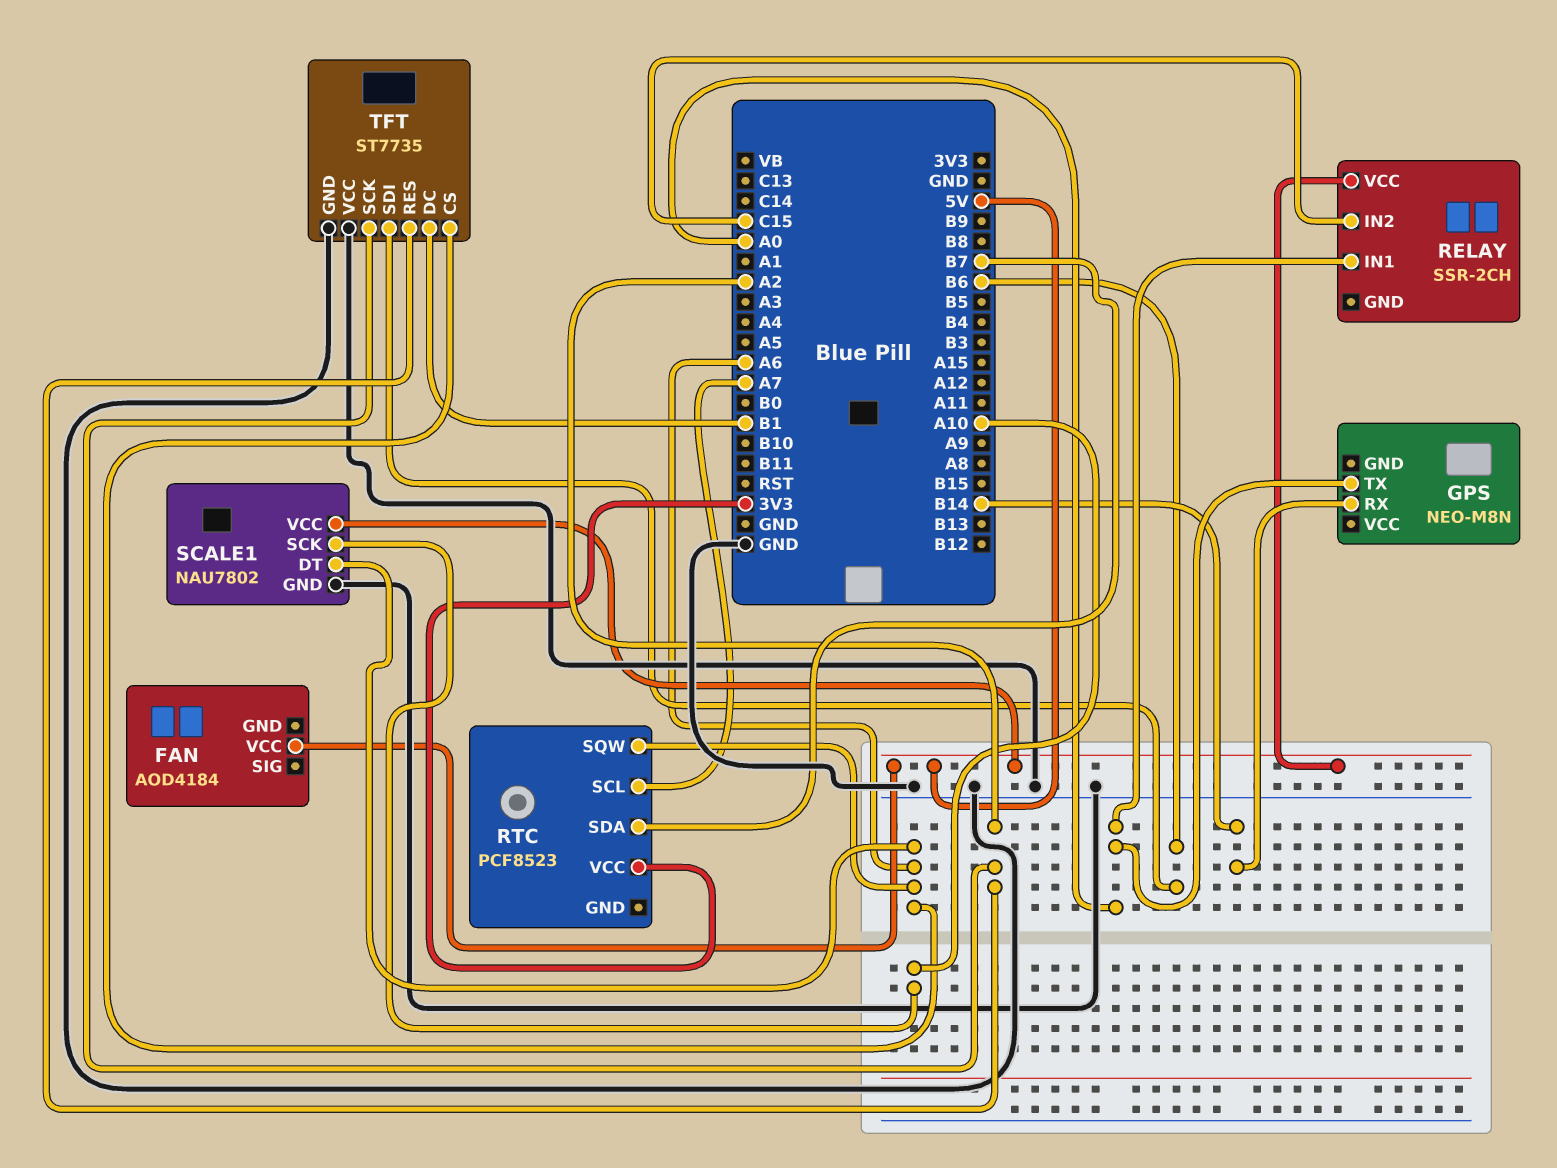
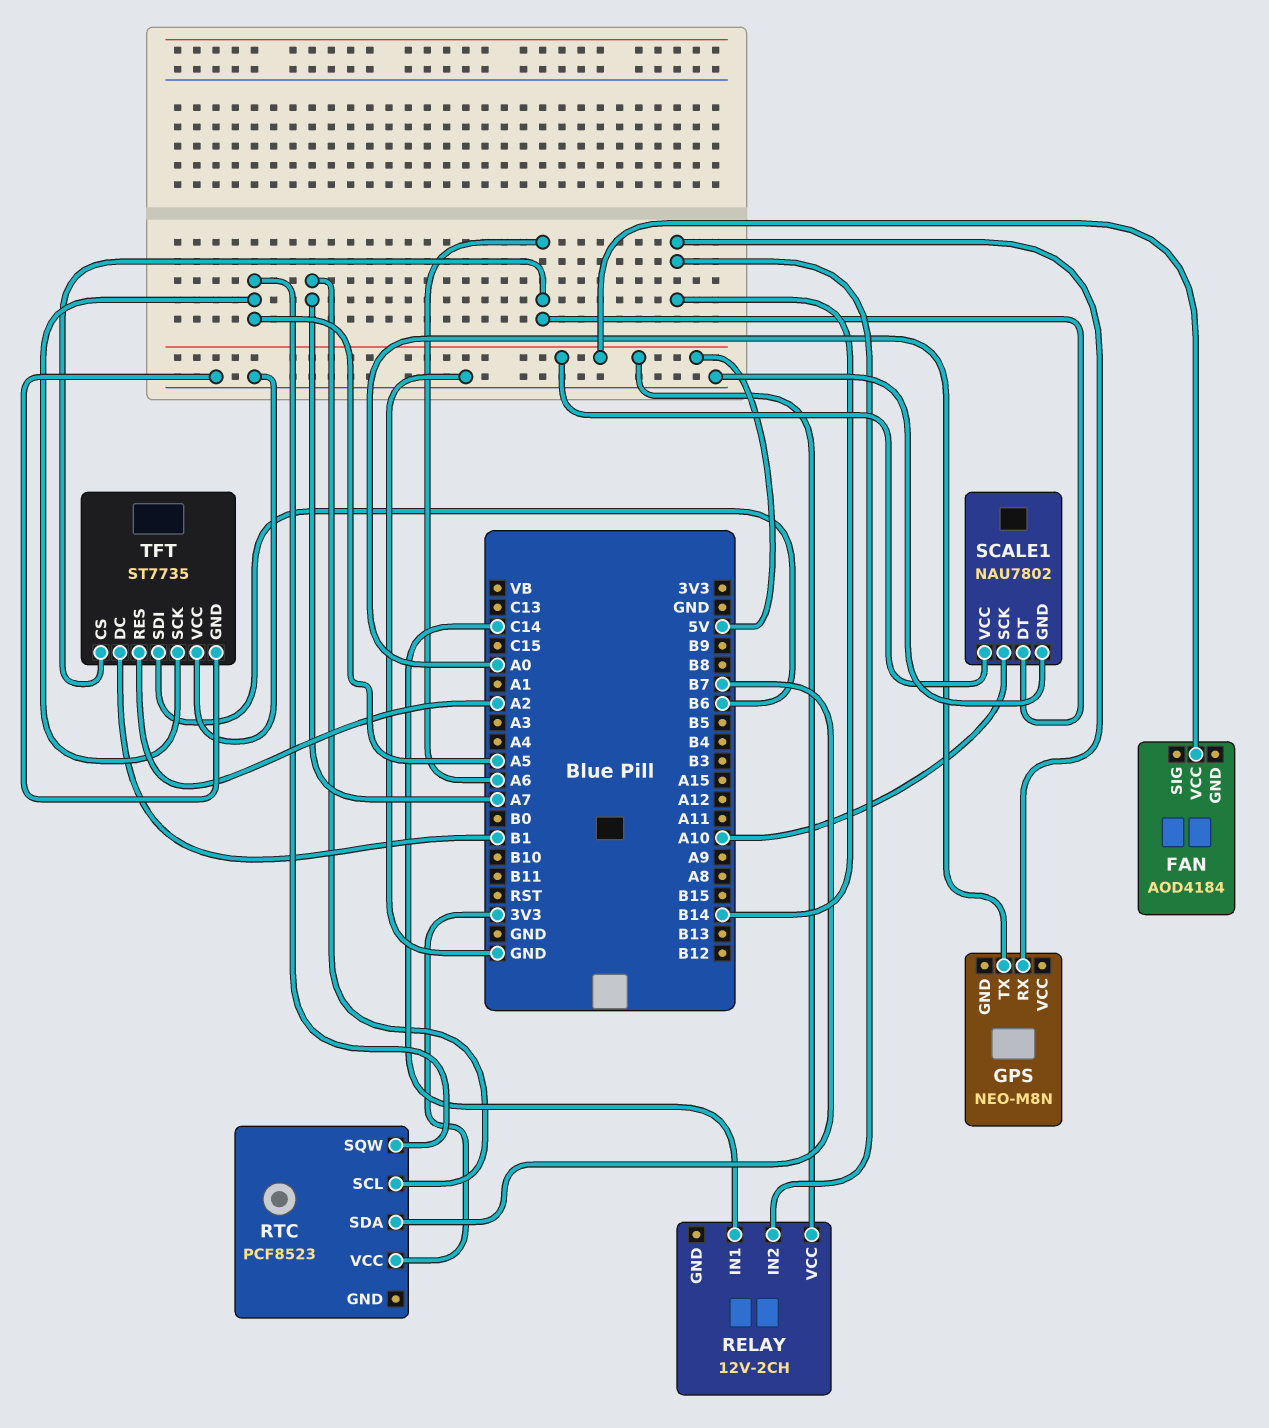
RELAY: SSR-2CH -> 12V-2CH
RELAY pin IN1: A0 -> C14
RELAY pin IN2: C15 -> B14
RTC pin SQW: A6 -> A5
TFT pin SCK: A2 -> A5

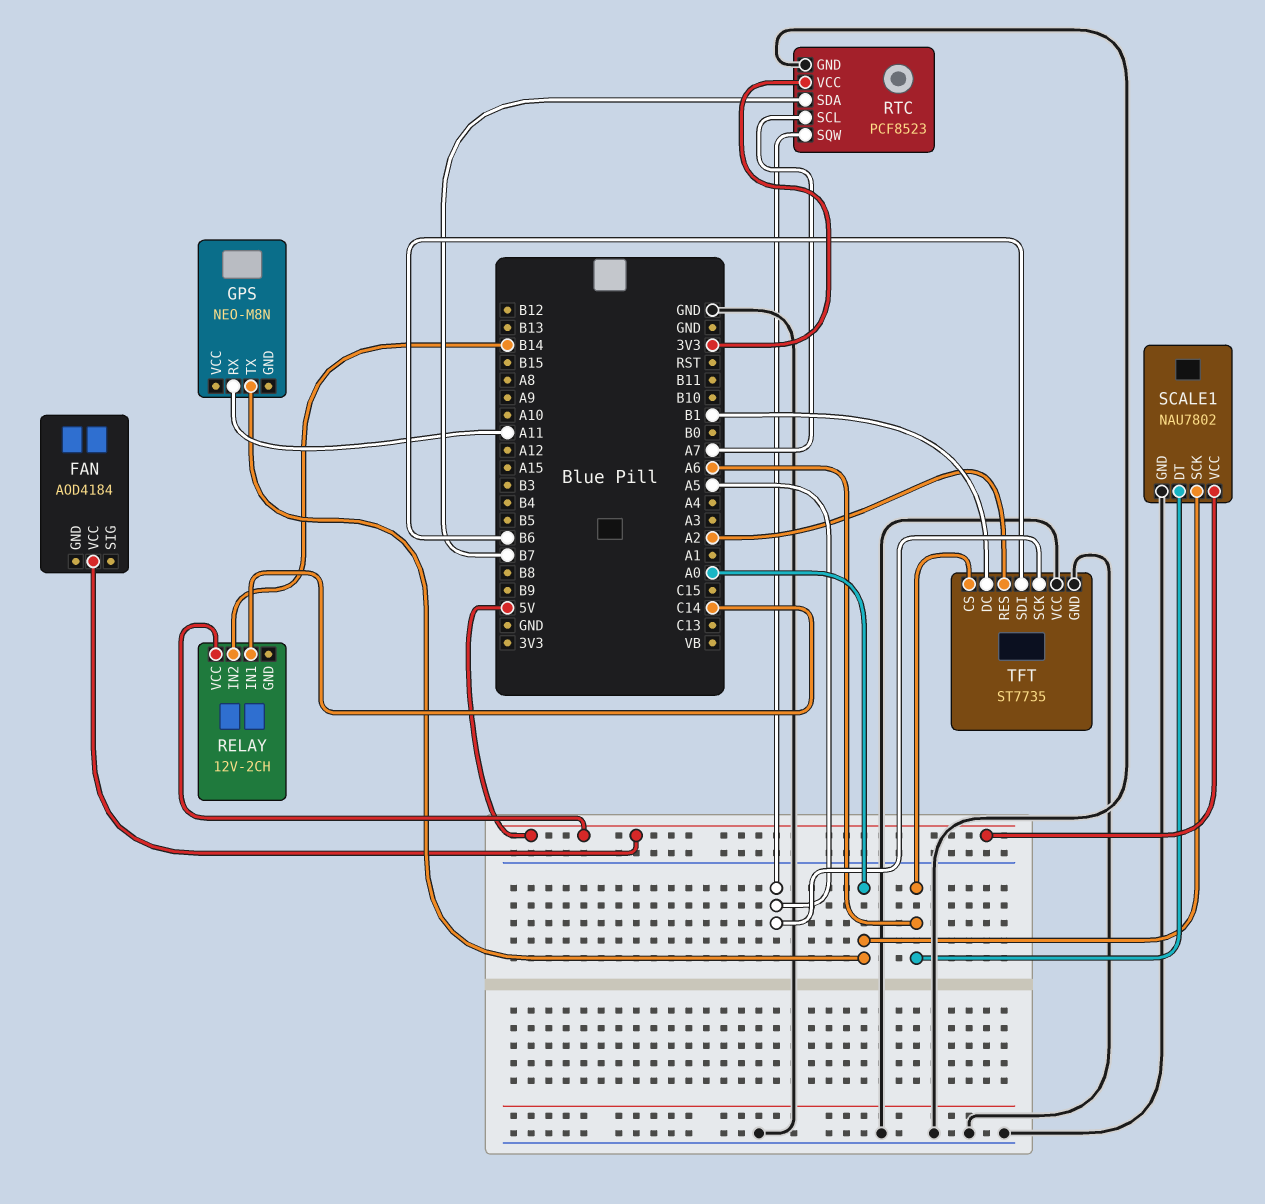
GPS pin RX: B14 -> A11
RTC pin GND: none -> GND
SCALE1 pin SCK: A10 -> A0

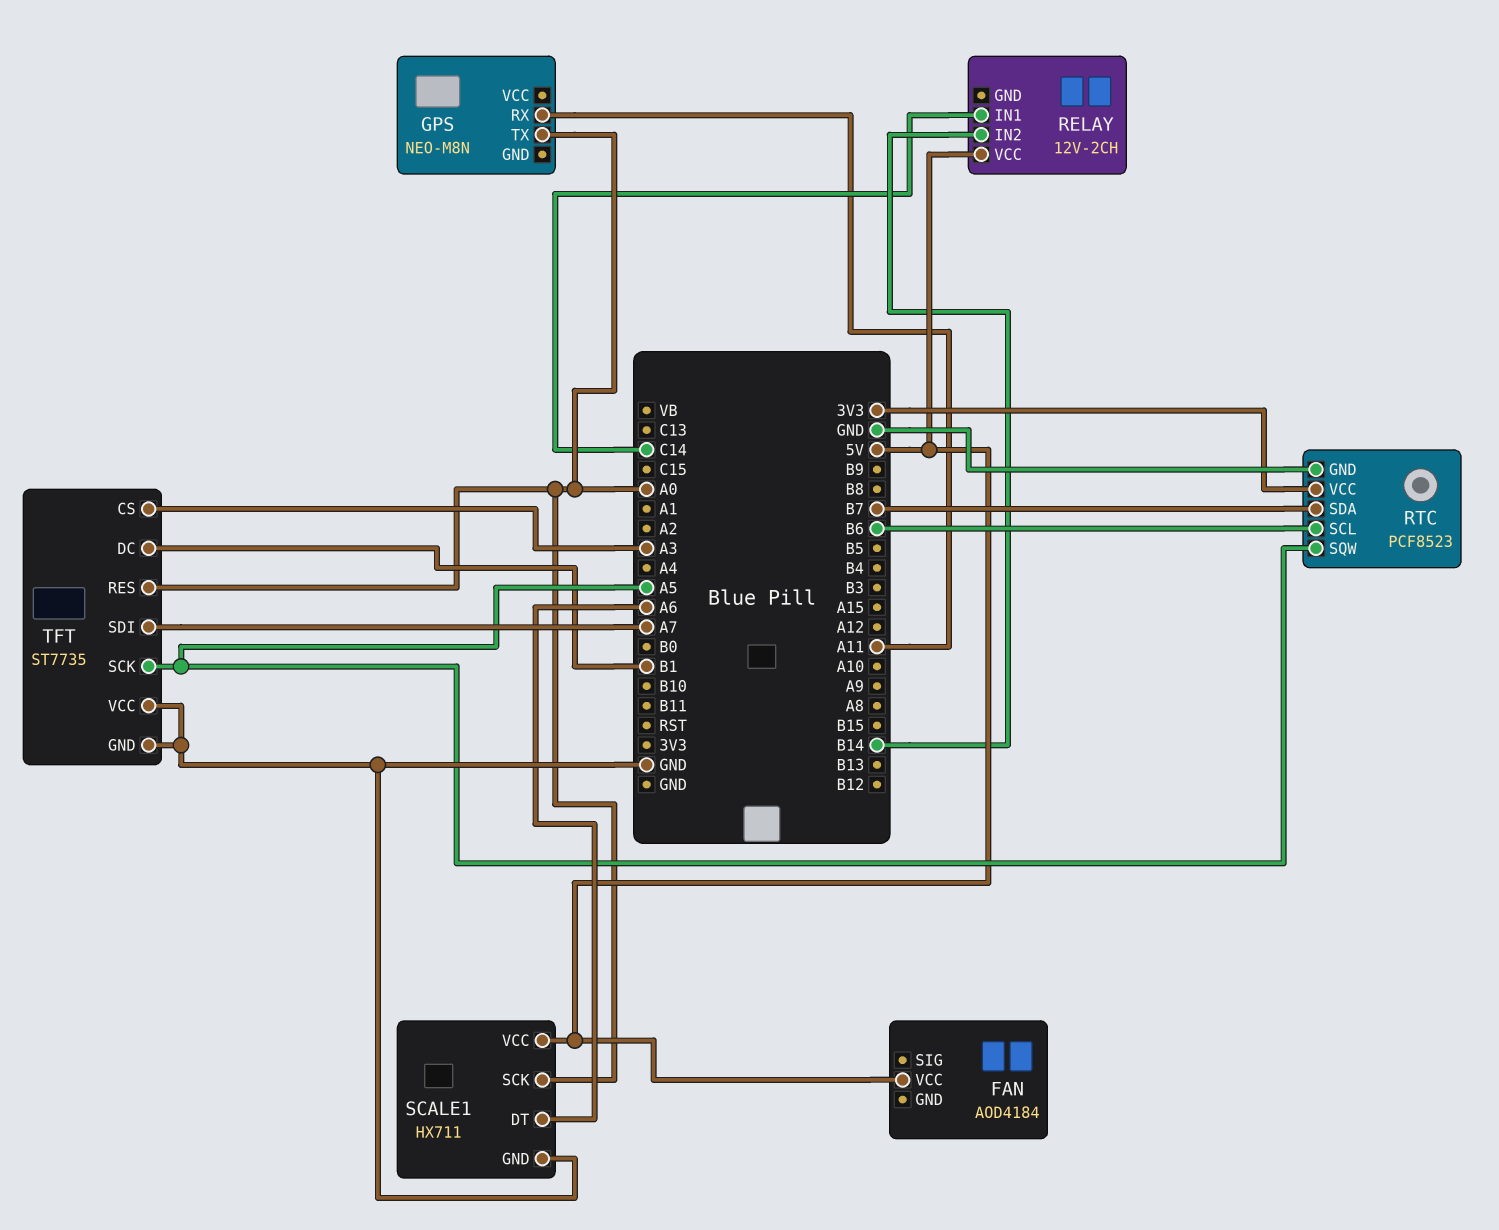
RTC pin SCL: A7 -> B6
SCALE1: NAU7802 -> HX711
TFT pin CS: A6 -> A3
TFT pin RES: A2 -> A0
TFT pin SDI: B6 -> A7

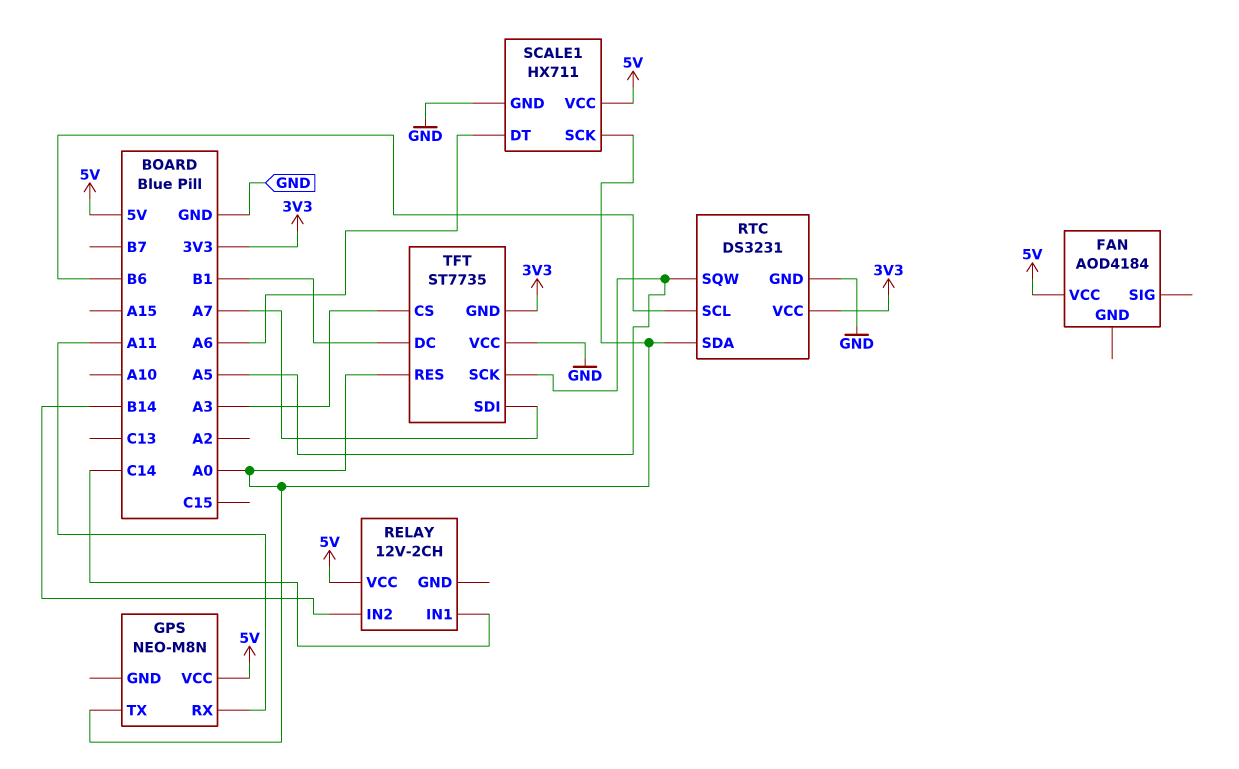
GPS pin VCC: none -> 5V
RTC: PCF8523 -> DS3231
RTC pin SDA: B7 -> A0
TFT pin GND: GND -> 3V3

